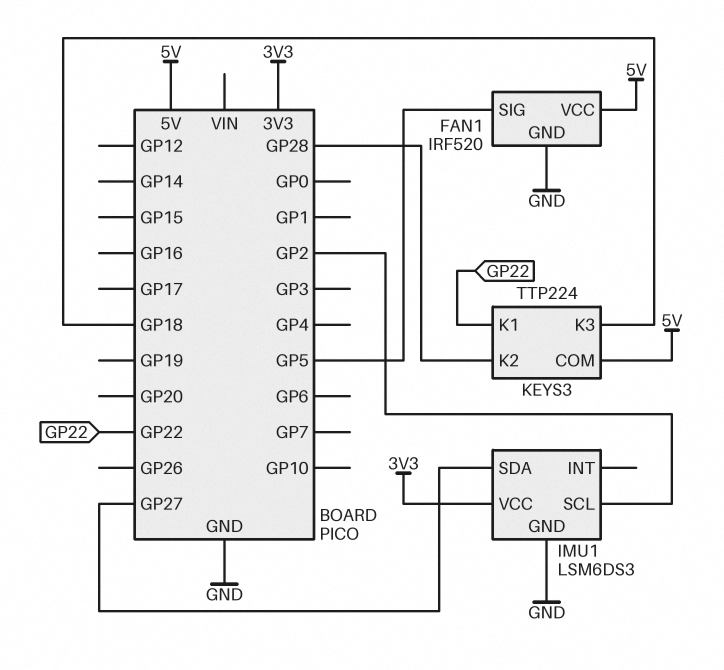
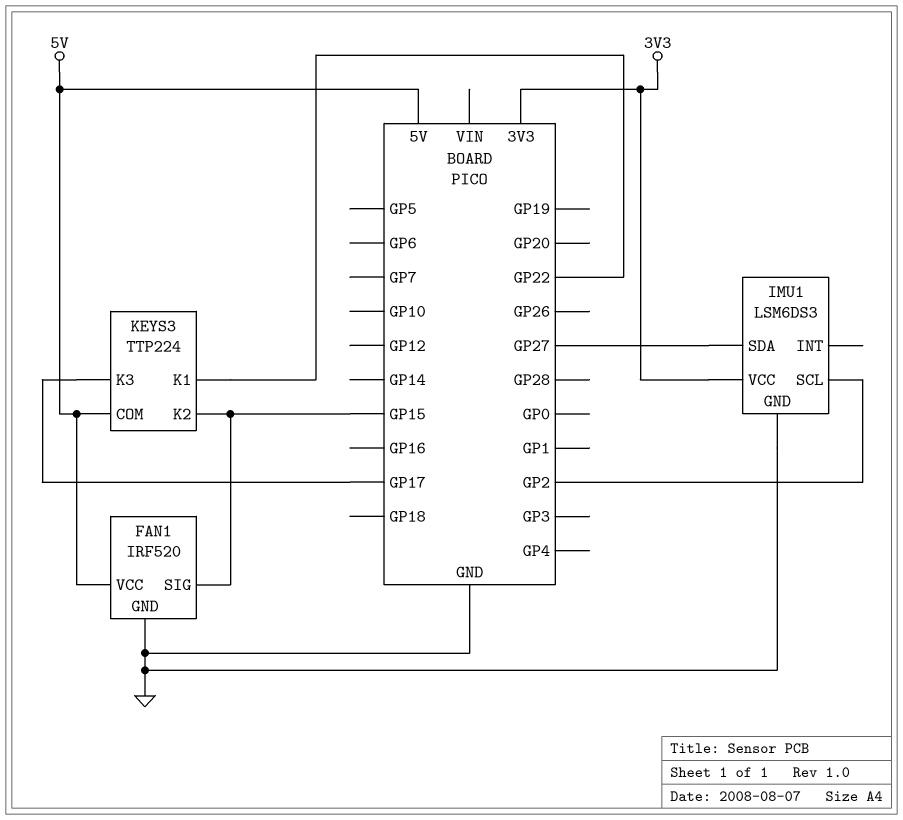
FAN1 pin SIG: GP5 -> GP15
KEYS3 pin K2: GP28 -> GP15
KEYS3 pin K3: GP18 -> GP17

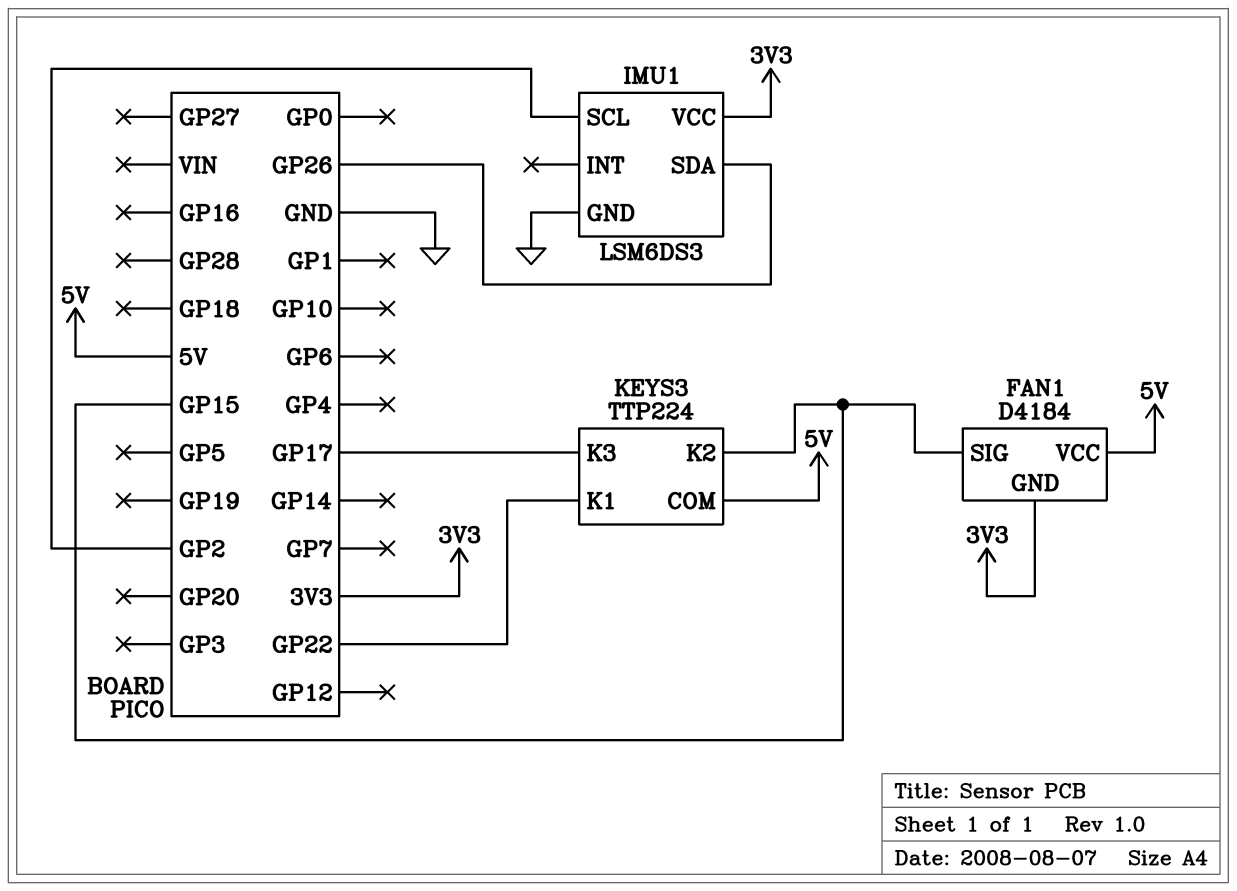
FAN1: IRF520 -> D4184
FAN1 pin GND: GND -> 3V3
IMU1 pin SDA: GP27 -> GP26

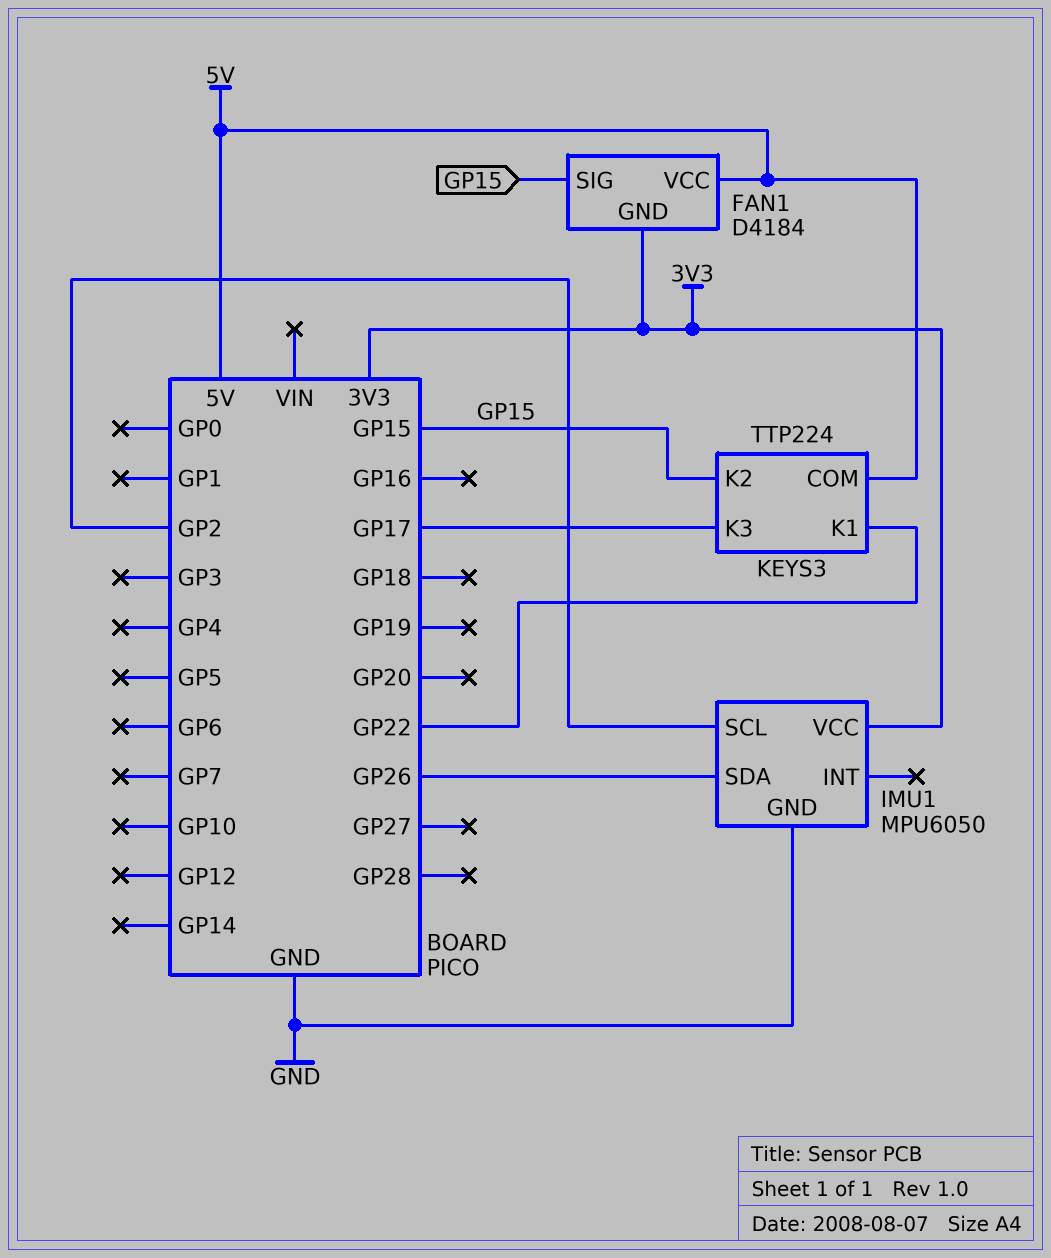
IMU1: LSM6DS3 -> MPU6050

